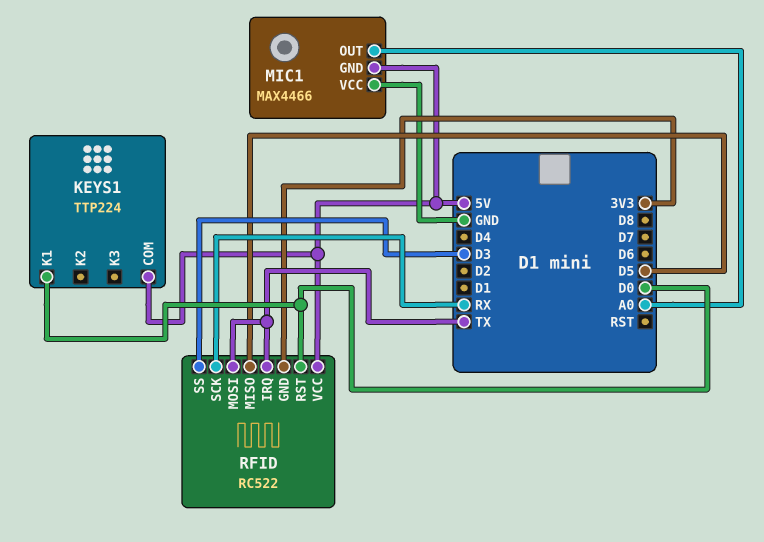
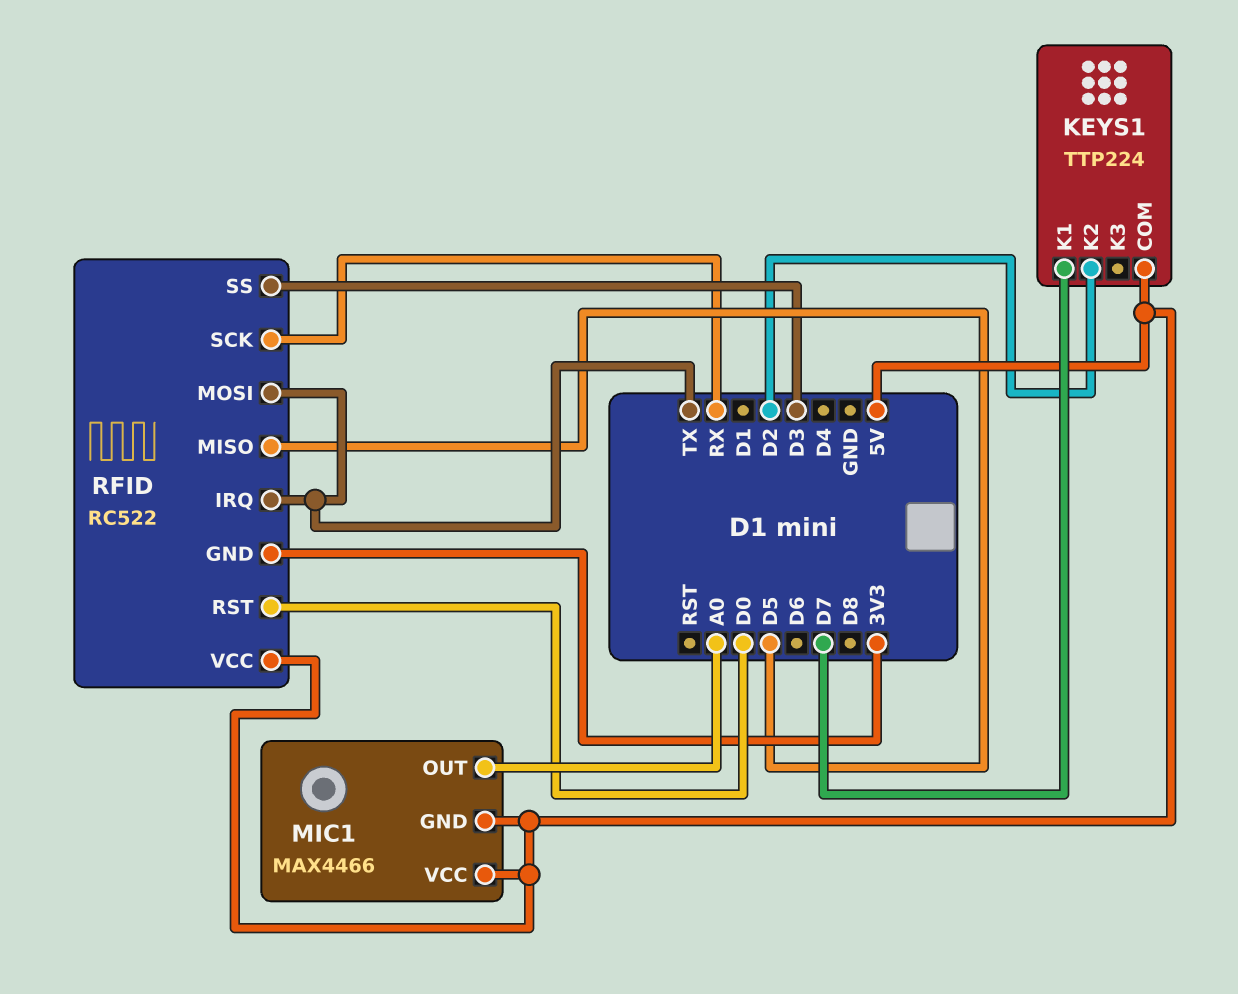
KEYS1 pin K1: D0 -> D7
KEYS1 pin K2: none -> D2
MIC1 pin VCC: GND -> 5V

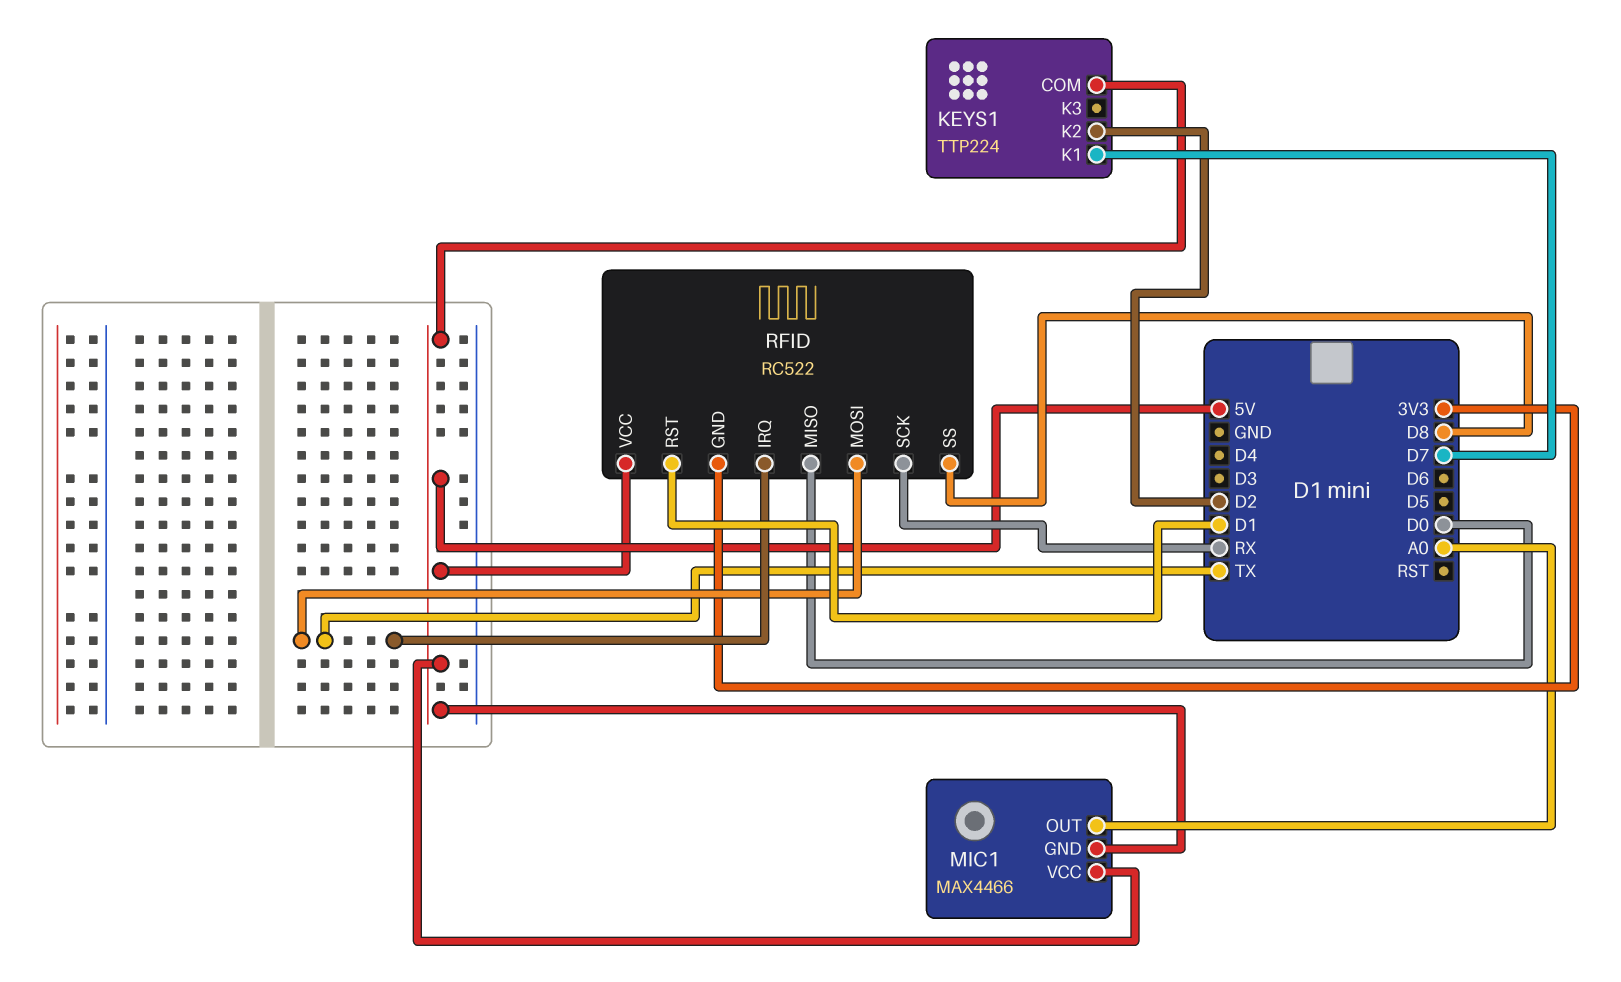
RFID pin MISO: D5 -> D0
RFID pin RST: D0 -> D1
RFID pin SS: D3 -> D8

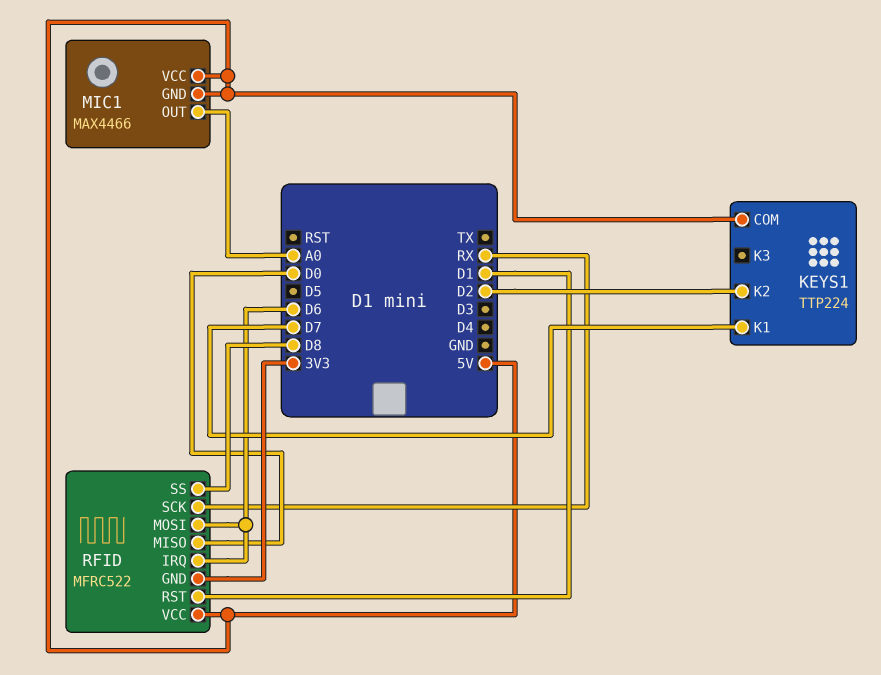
RFID: RC522 -> MFRC522
RFID pin IRQ: TX -> D6
RFID pin MOSI: TX -> D6

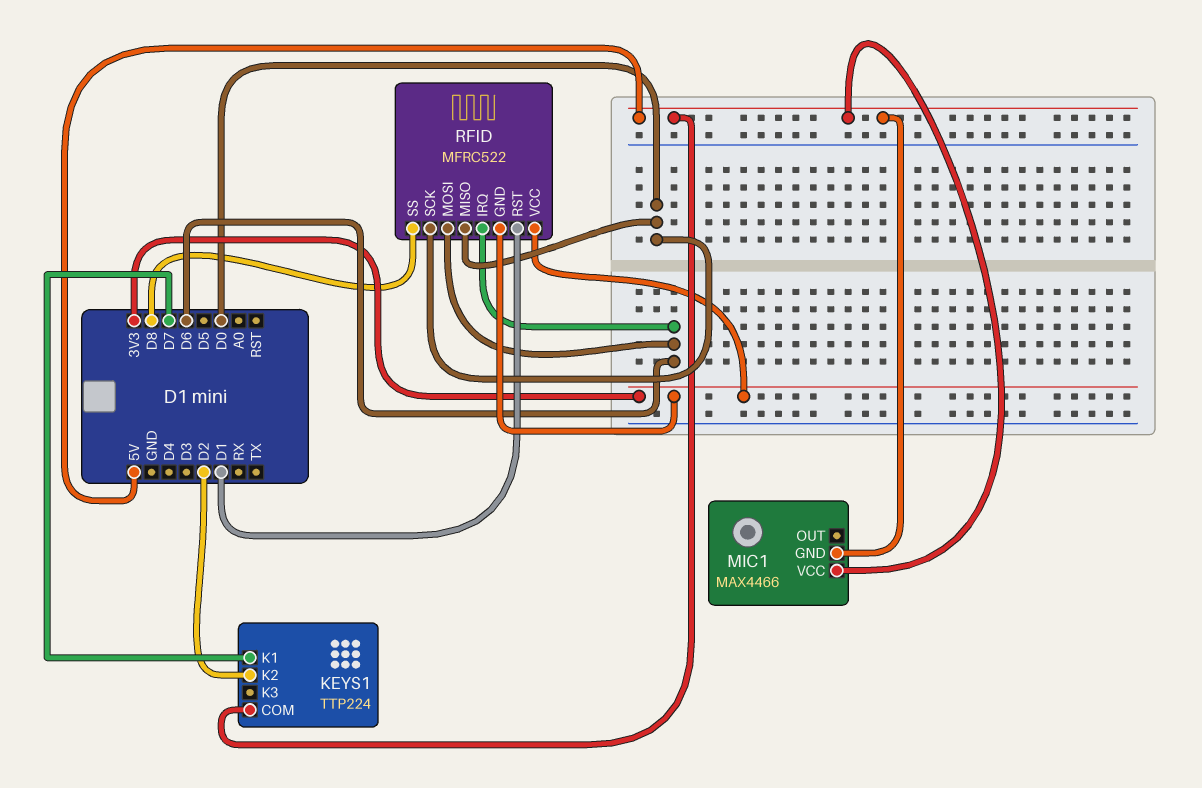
MIC1 pin OUT: A0 -> none
RFID pin SCK: RX -> D0
RFID pin VCC: 5V -> 3V3

